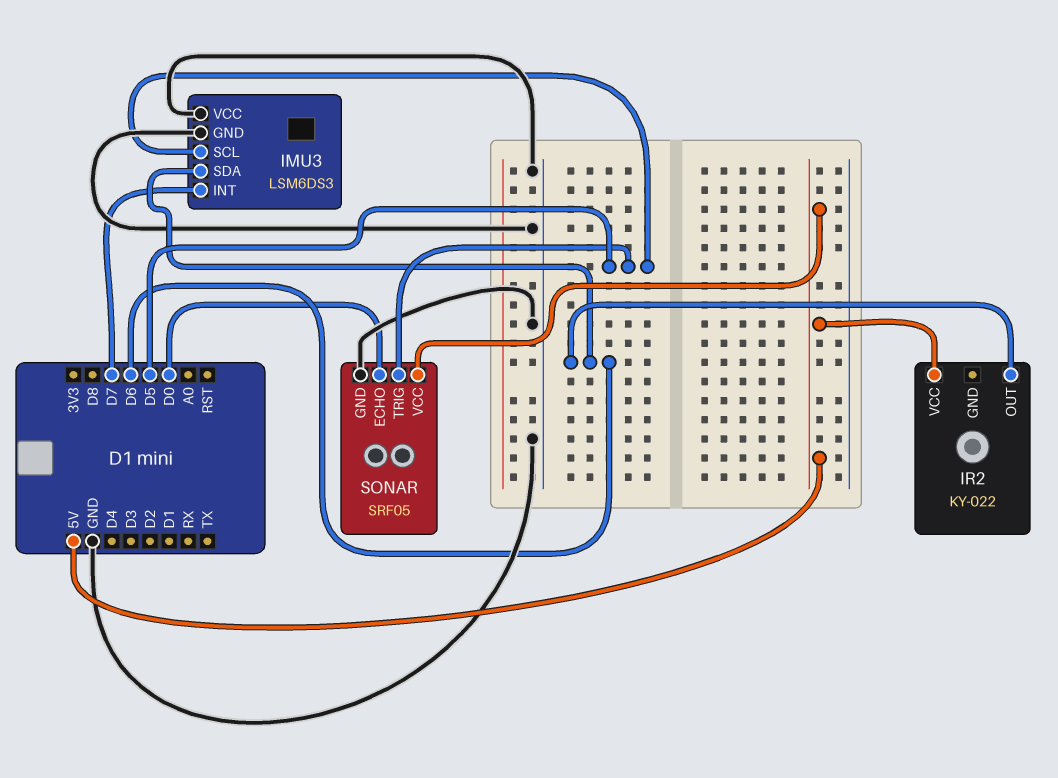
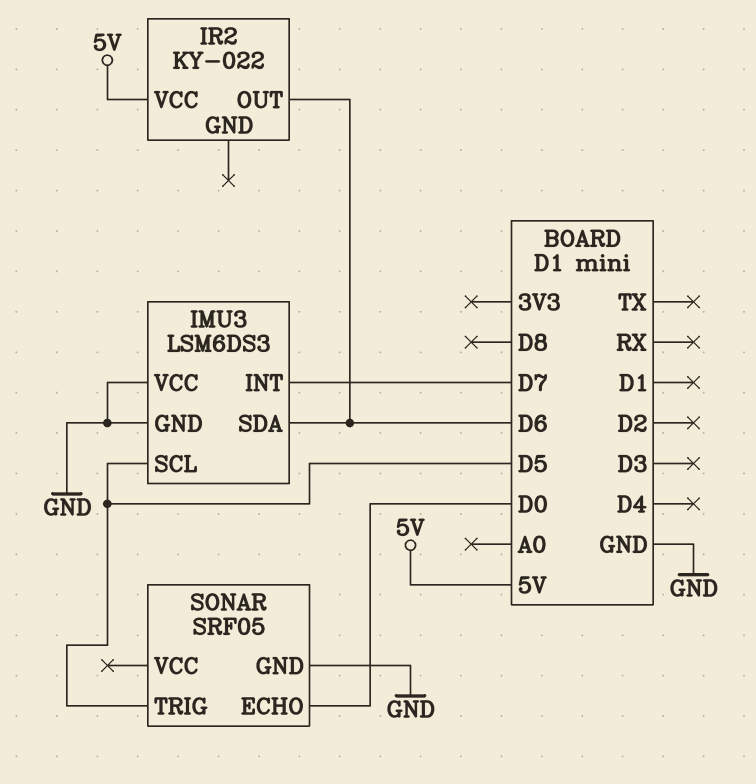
SONAR pin VCC: 5V -> none

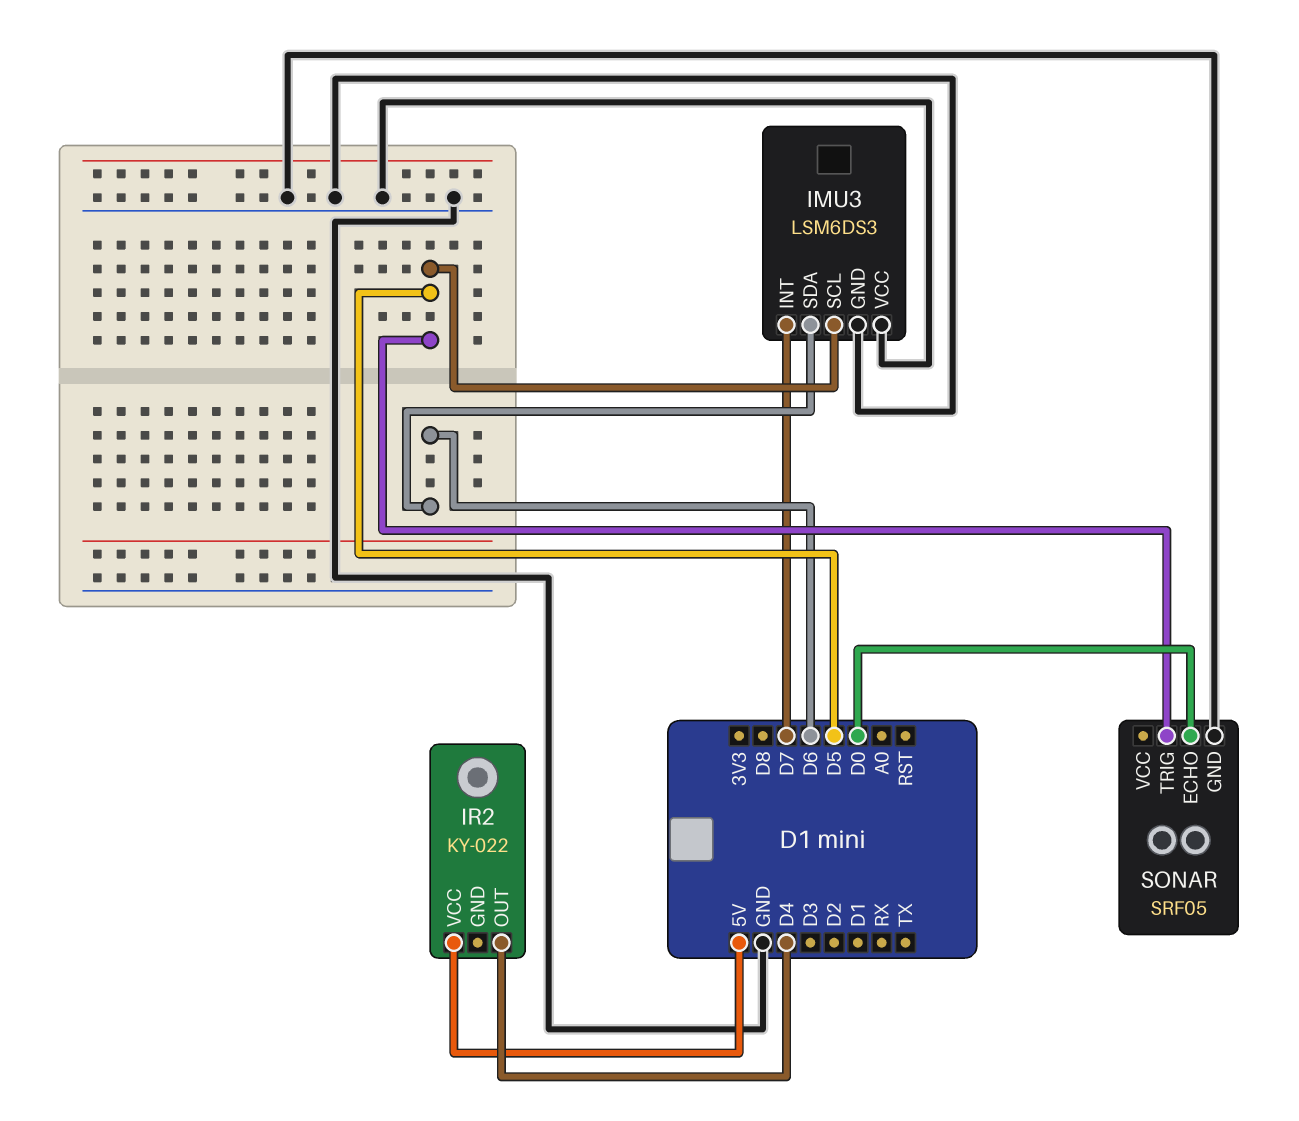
IR2 pin OUT: D6 -> D4

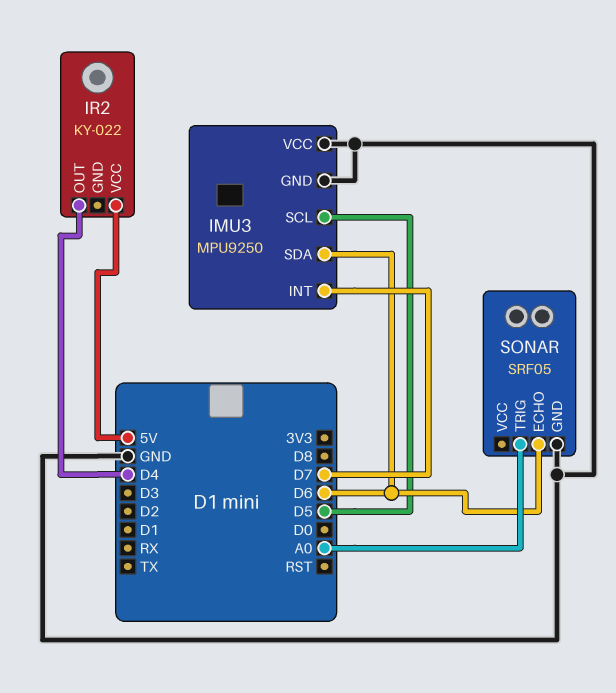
IMU3: LSM6DS3 -> MPU9250
SONAR pin ECHO: D0 -> D6
SONAR pin TRIG: D5 -> A0

